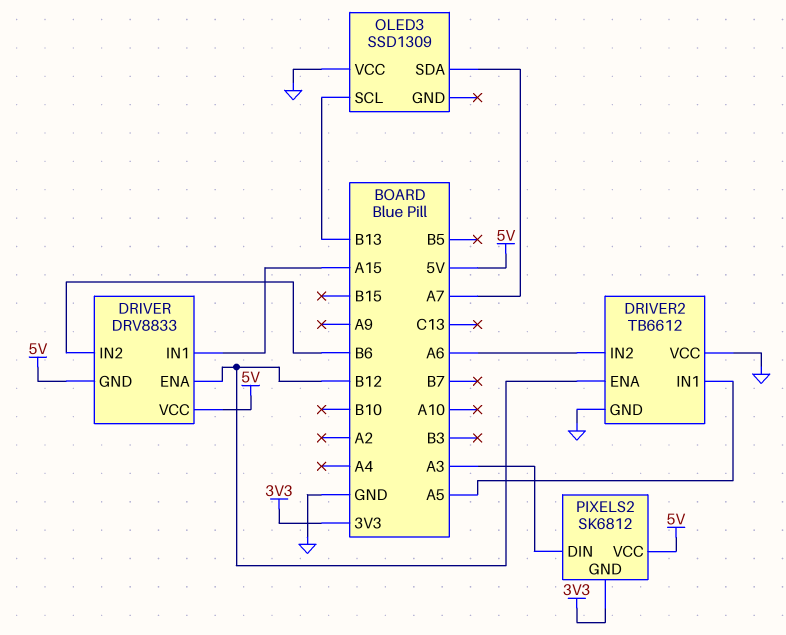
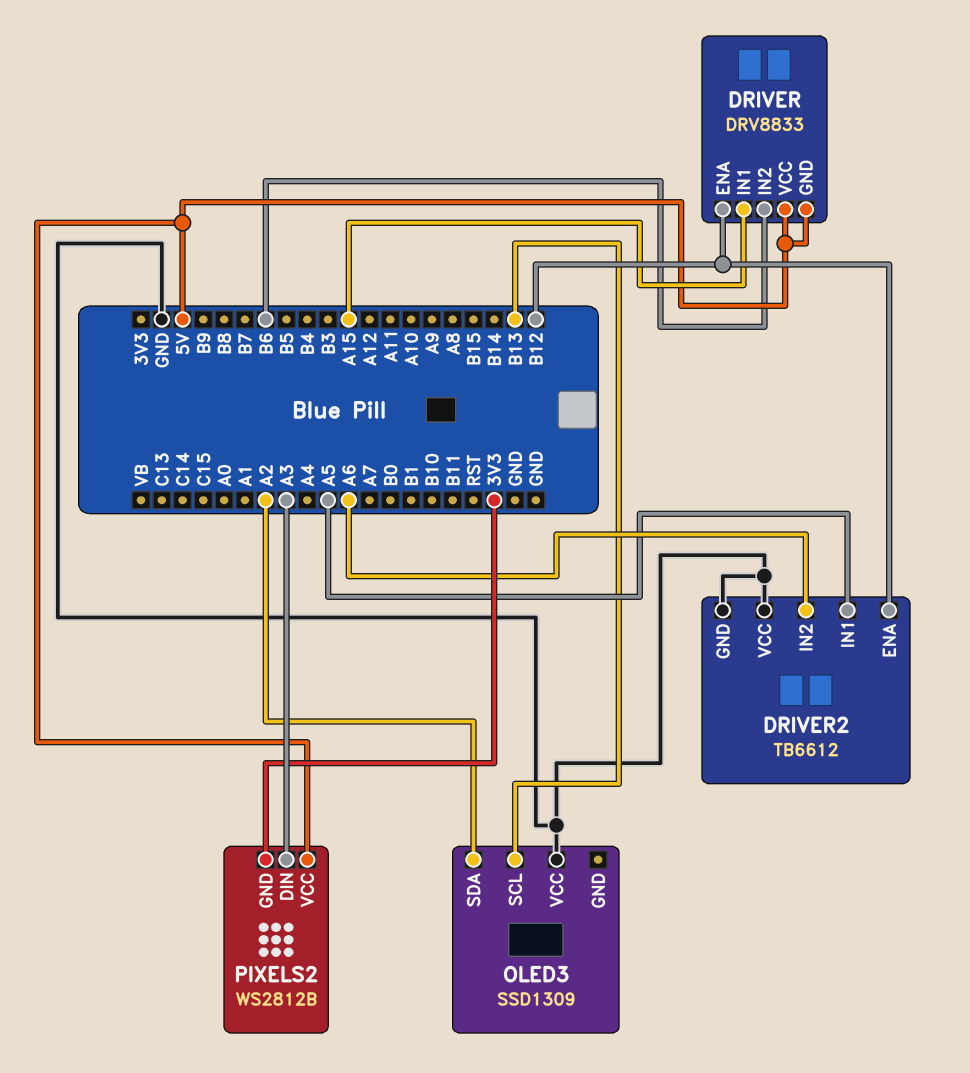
OLED3 pin SDA: A7 -> A2
PIXELS2: SK6812 -> WS2812B

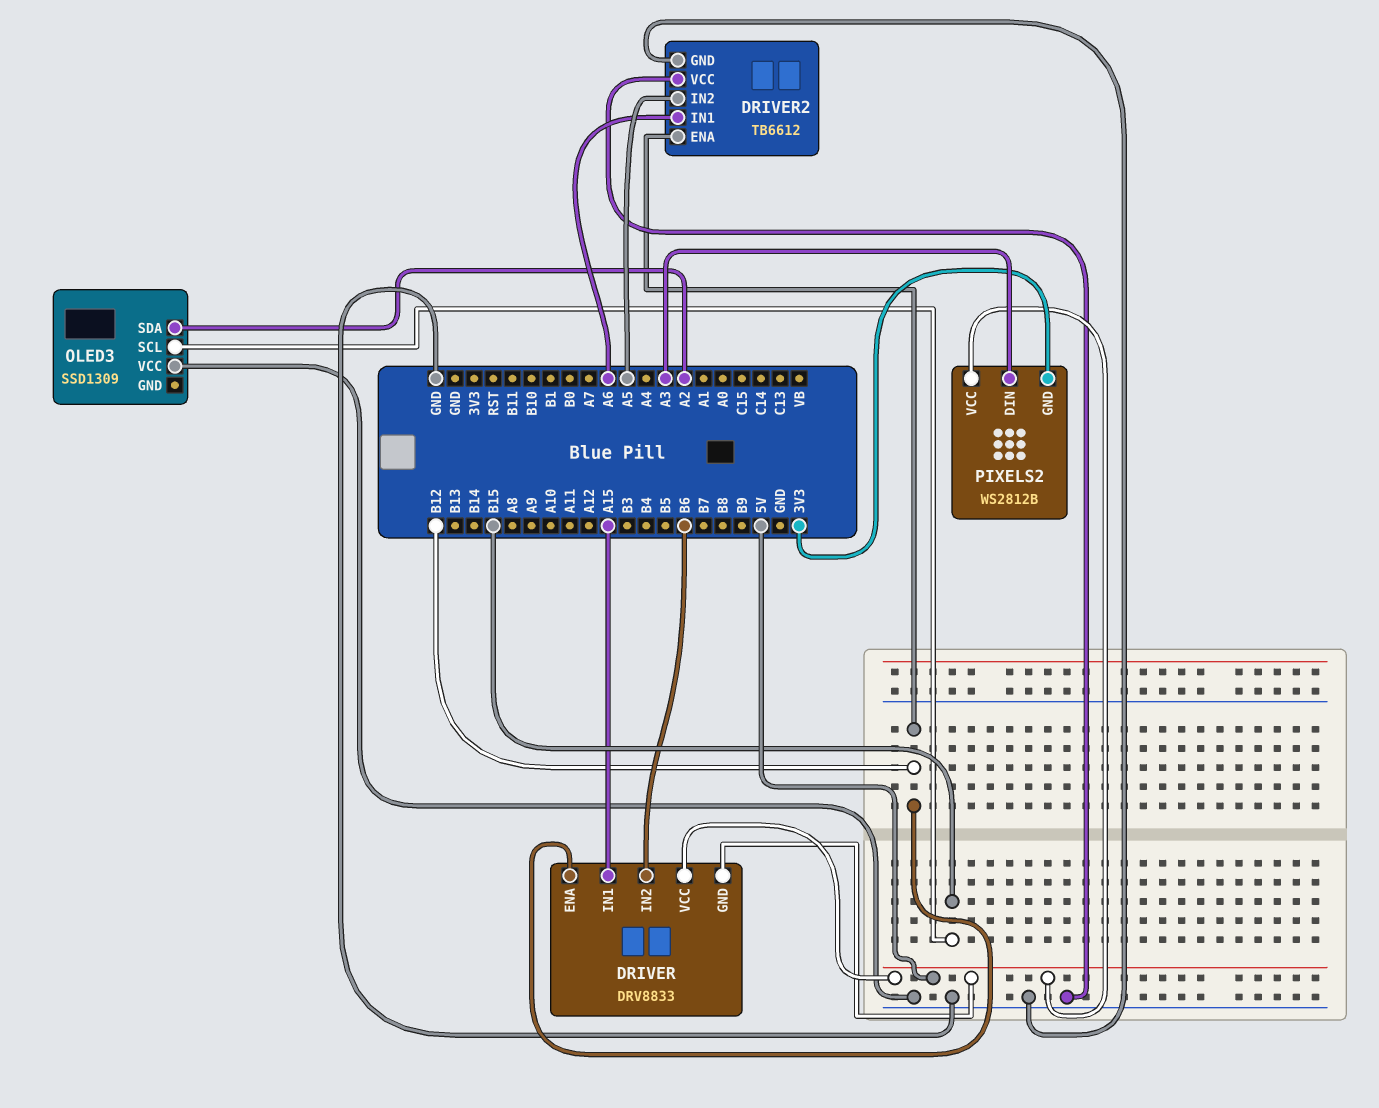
DRIVER2 pin IN1: A5 -> A6
DRIVER2 pin IN2: A6 -> A5
OLED3 pin SCL: B13 -> B15

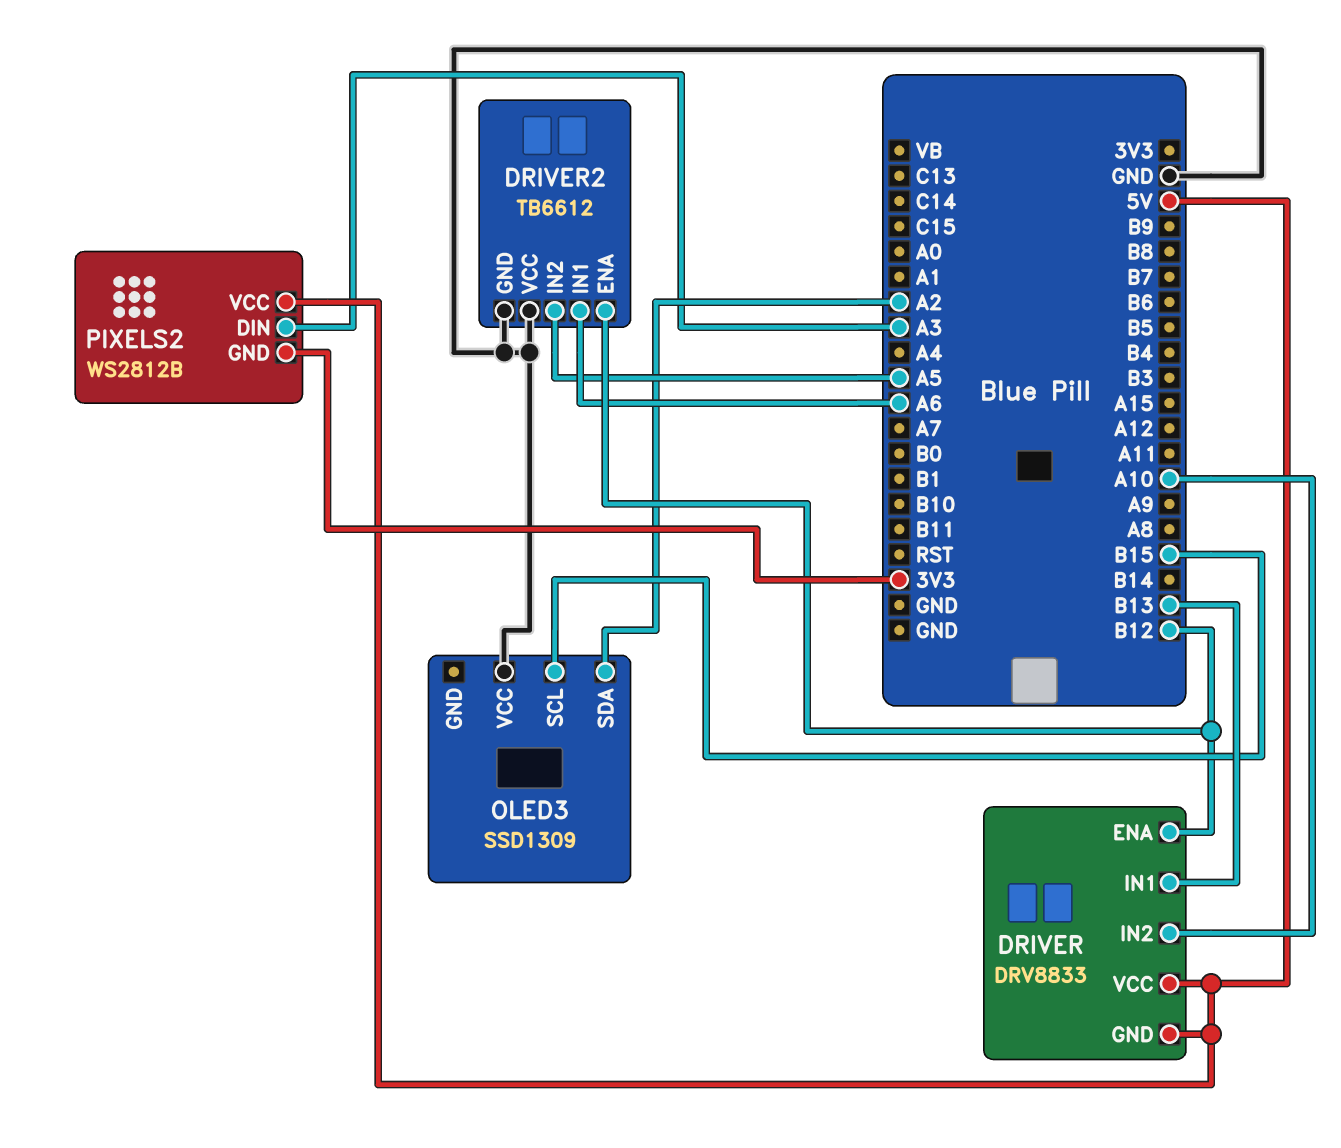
DRIVER pin IN1: A15 -> B13
DRIVER pin IN2: B6 -> A10

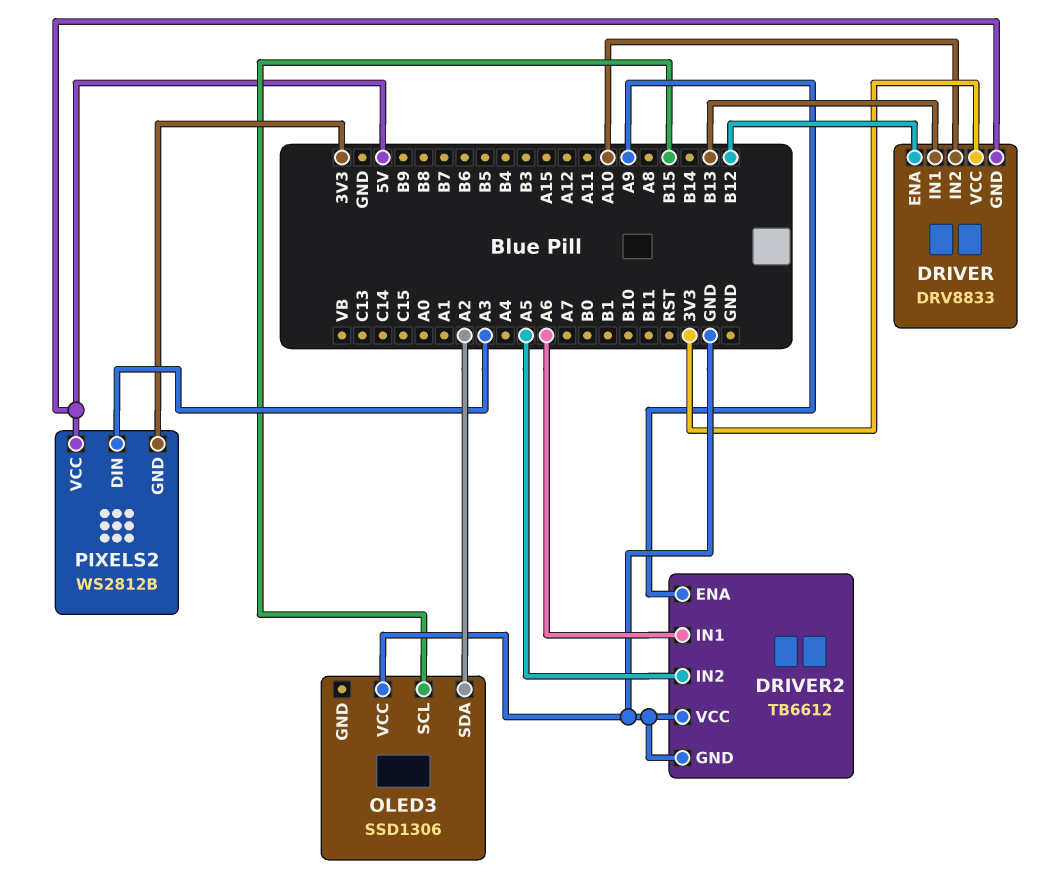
DRIVER pin VCC: 5V -> 3V3
DRIVER2 pin ENA: B12 -> A9
OLED3: SSD1309 -> SSD1306

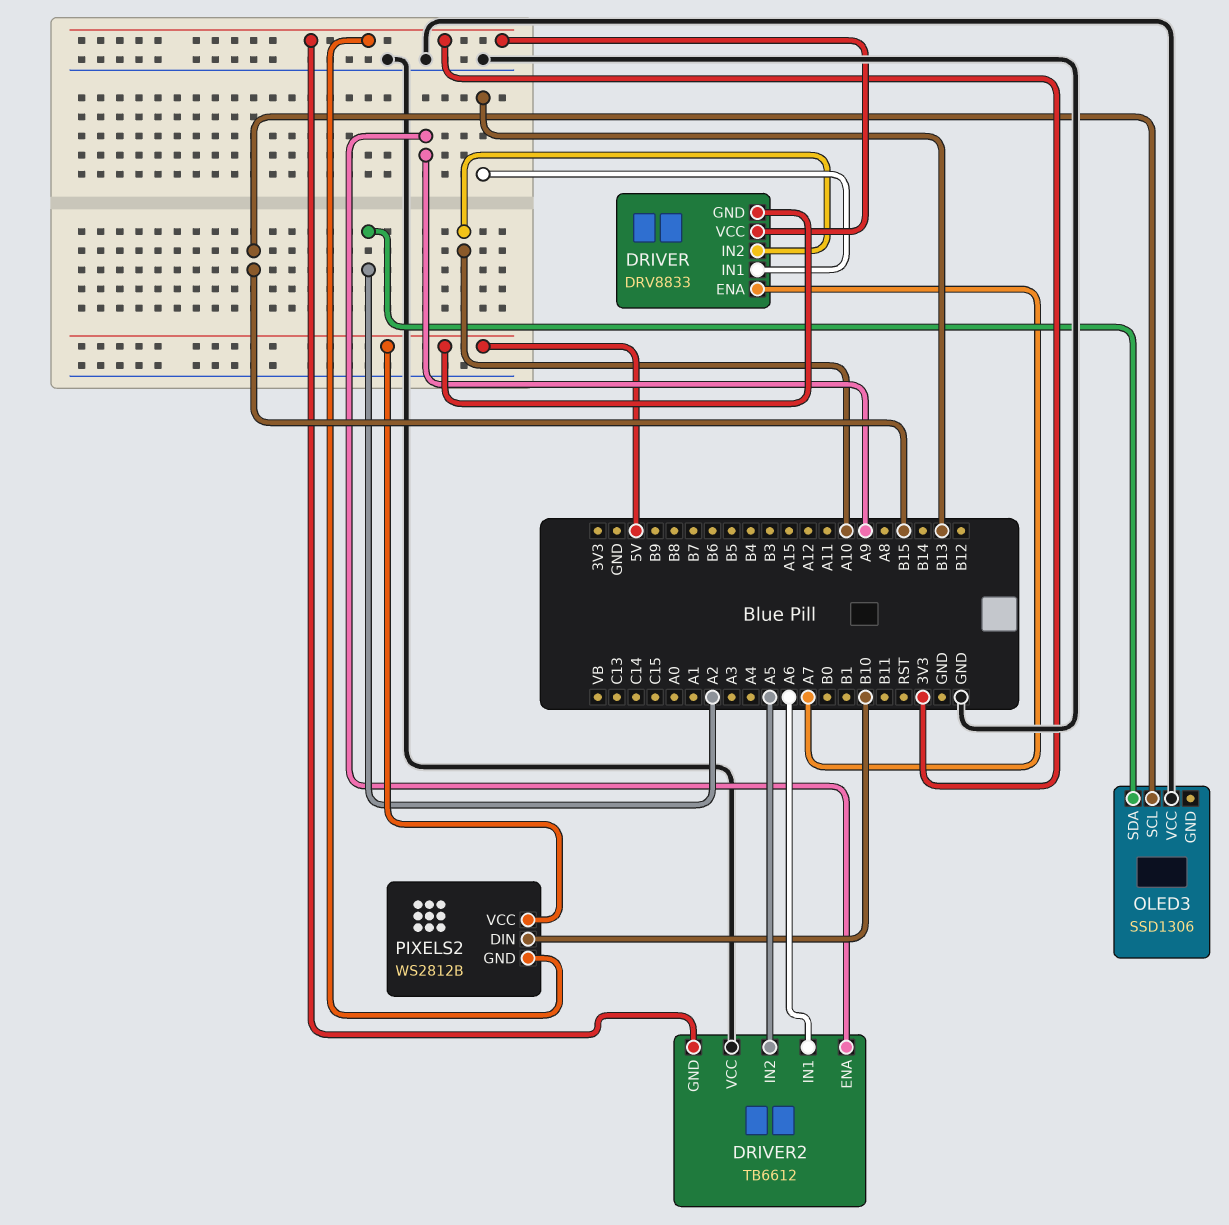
DRIVER pin ENA: B12 -> A7
DRIVER2 pin GND: GND -> 3V3
PIXELS2 pin DIN: A3 -> B10

